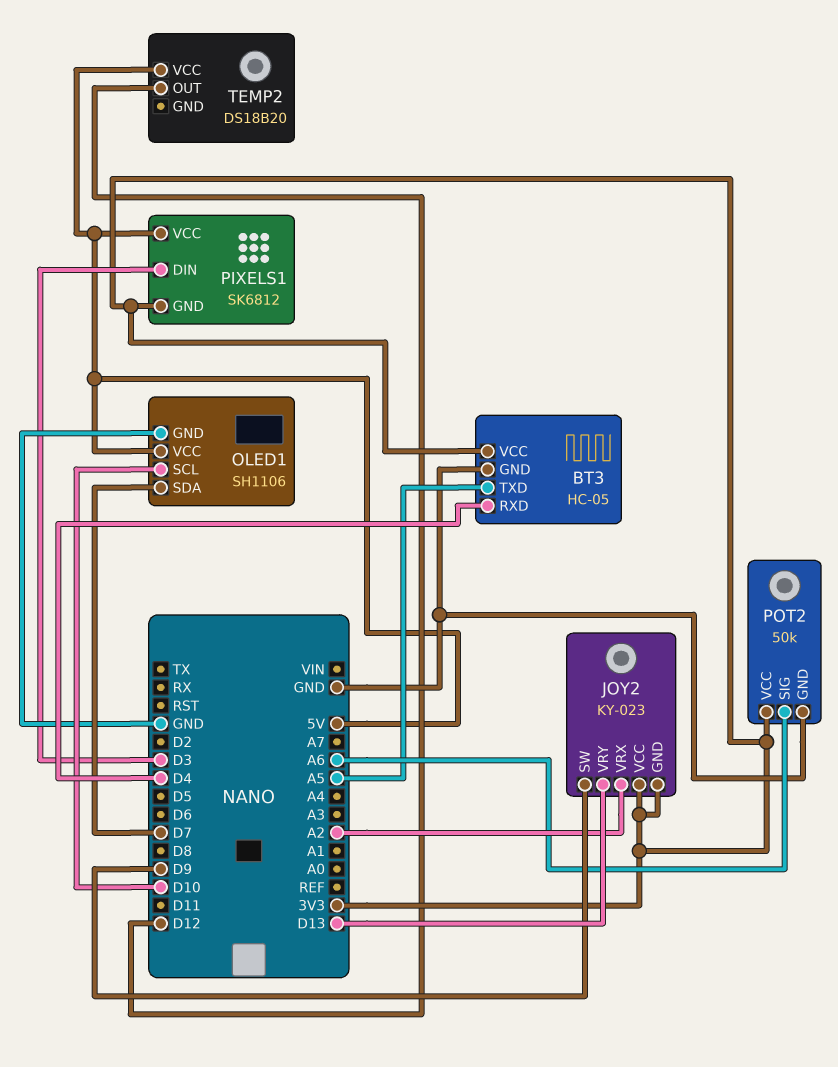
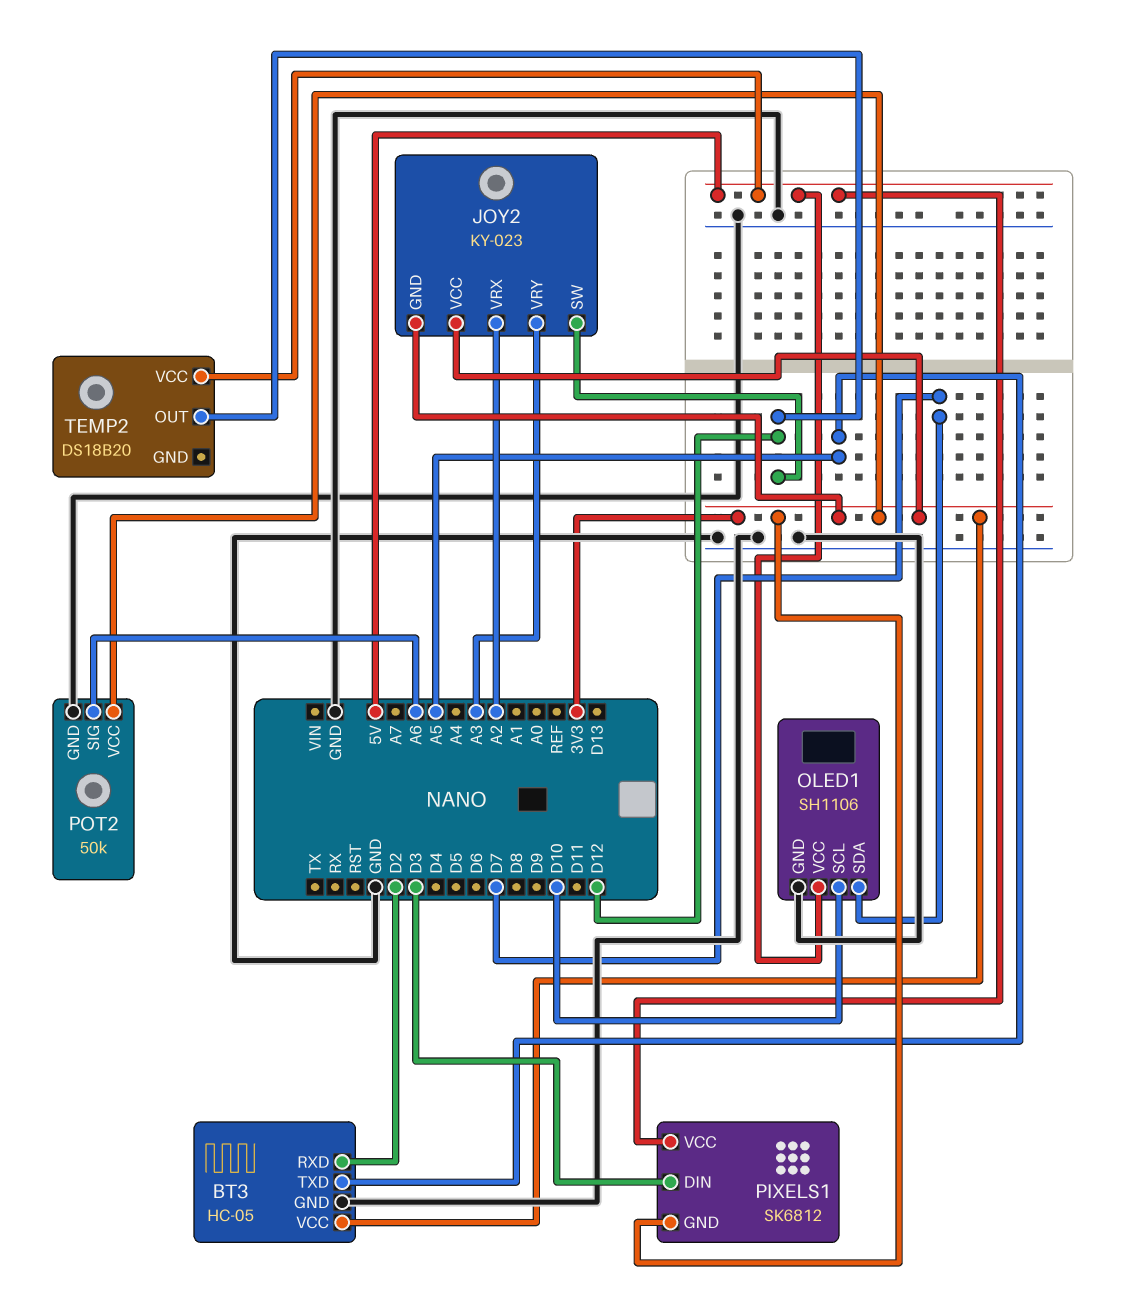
BT3 pin RXD: D4 -> D2
JOY2 pin SW: D9 -> D12
JOY2 pin VRY: D13 -> A3

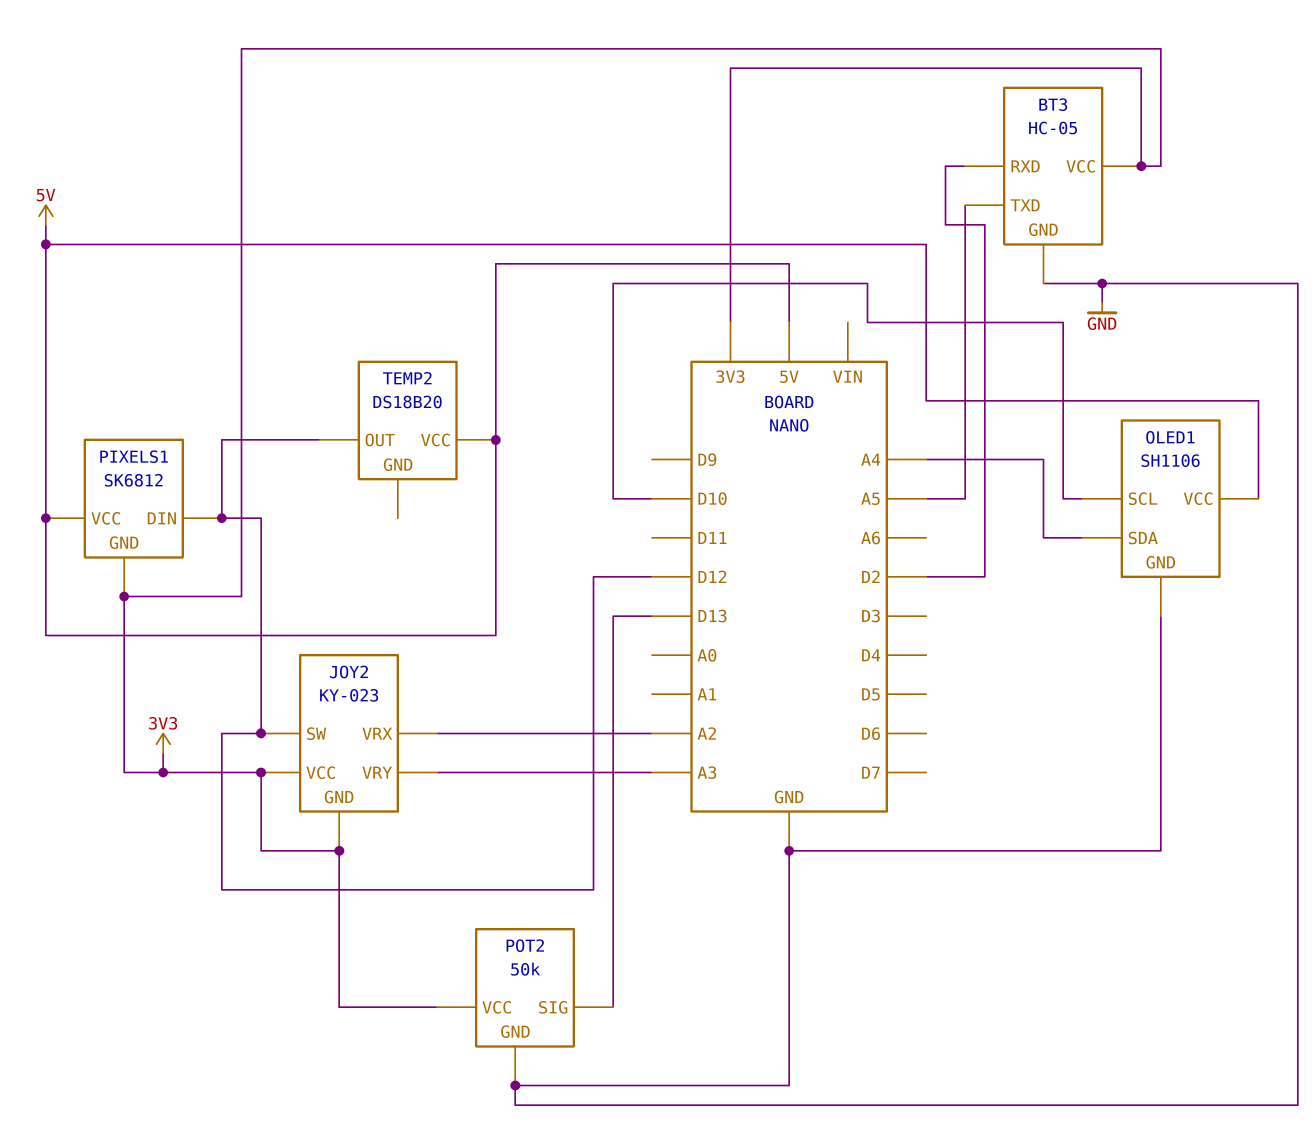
OLED1 pin SDA: D7 -> A4
PIXELS1 pin DIN: D3 -> D12
POT2 pin SIG: A6 -> D13

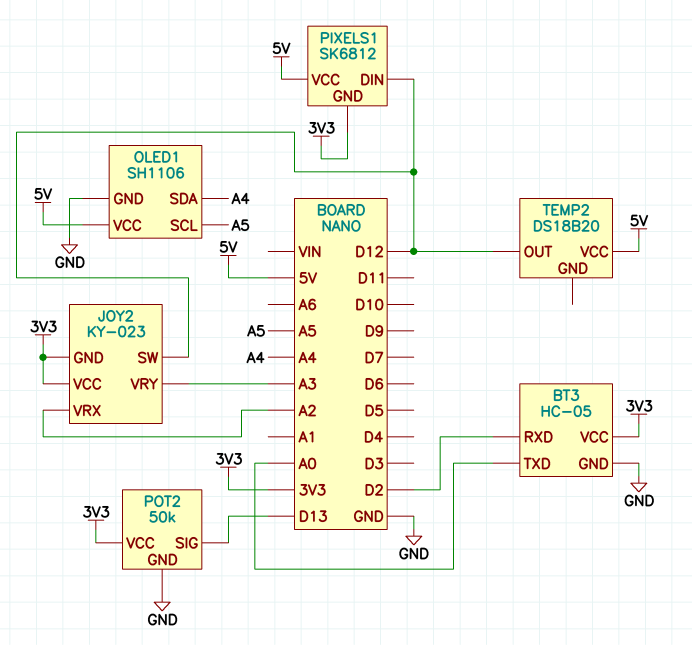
BT3 pin TXD: A5 -> A0
OLED1 pin SCL: D10 -> A5

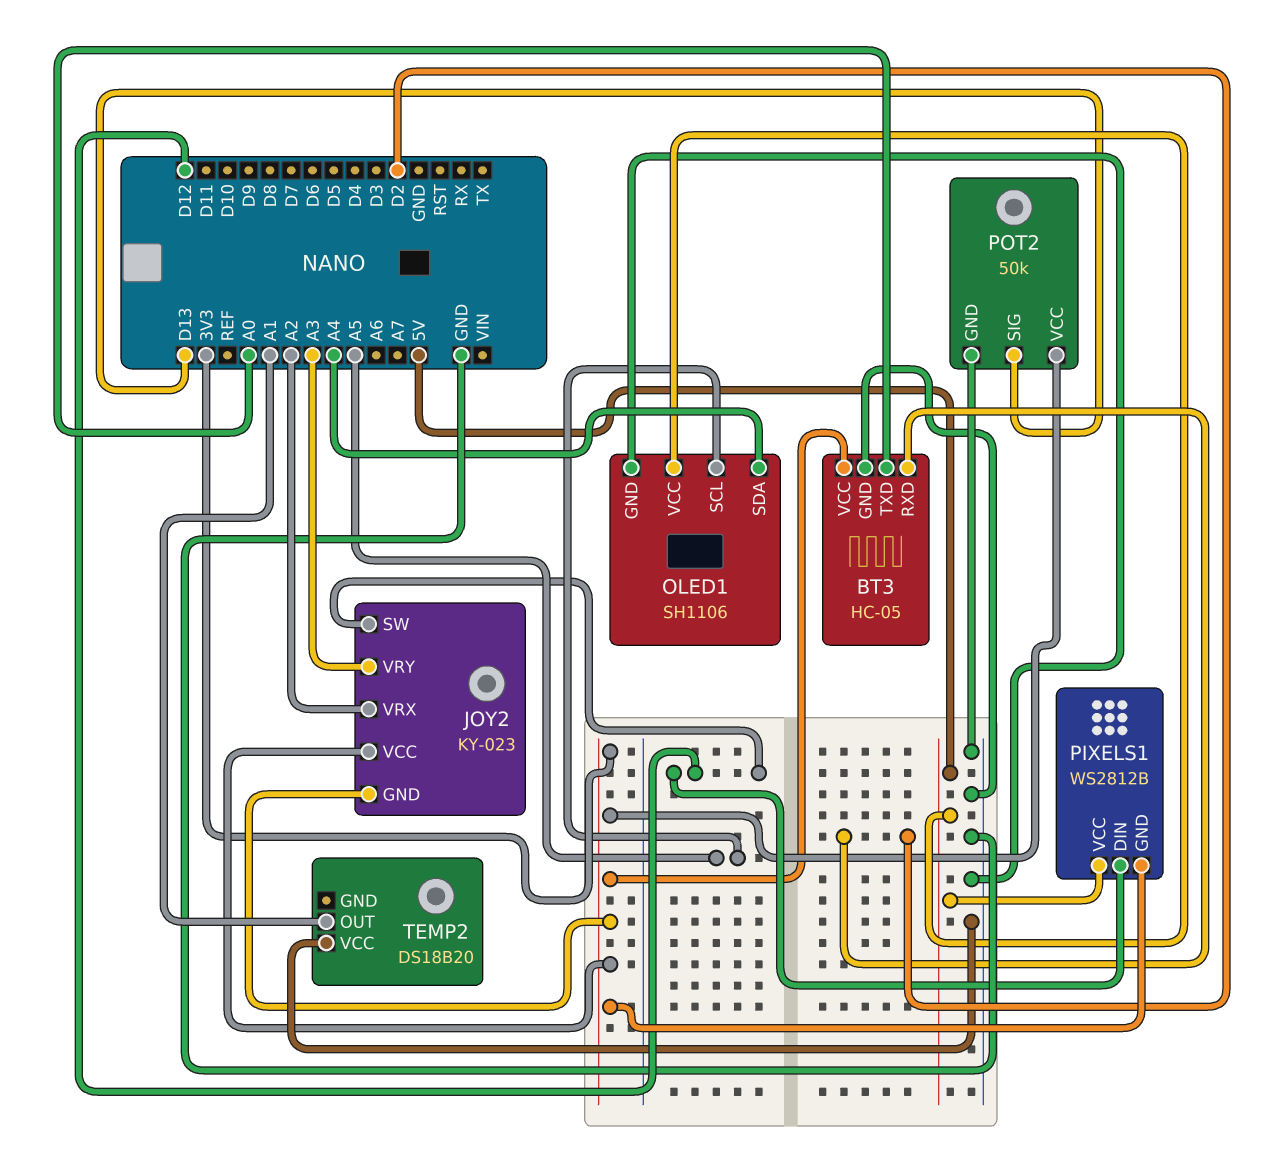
PIXELS1: SK6812 -> WS2812B
TEMP2 pin OUT: D12 -> A1
TEMP2 pin VCC: 5V -> GND

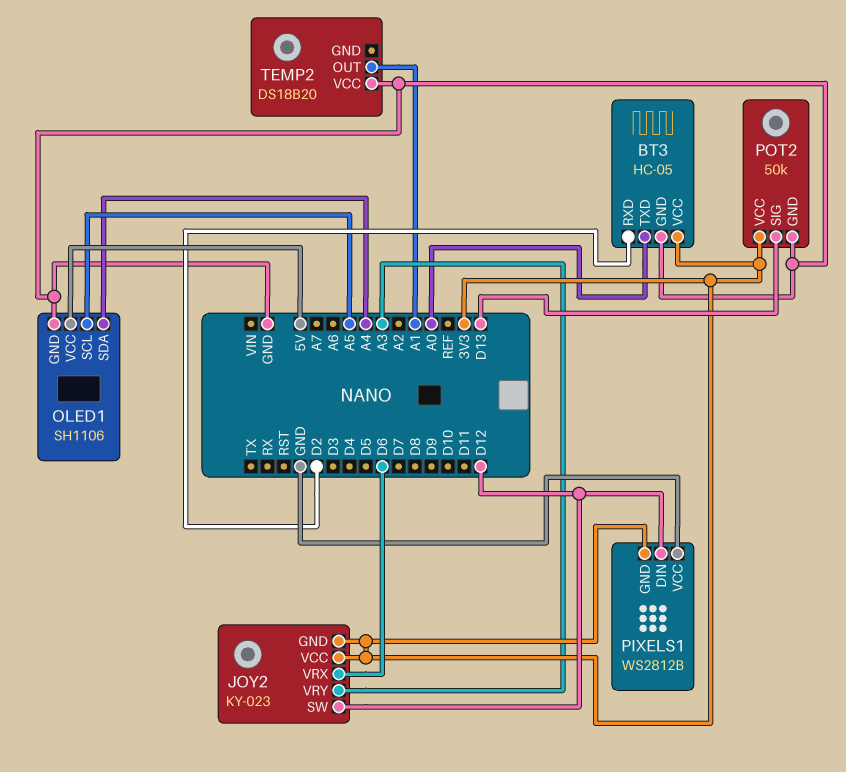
JOY2 pin VRX: A2 -> D6
PIXELS1 pin VCC: 5V -> GND

